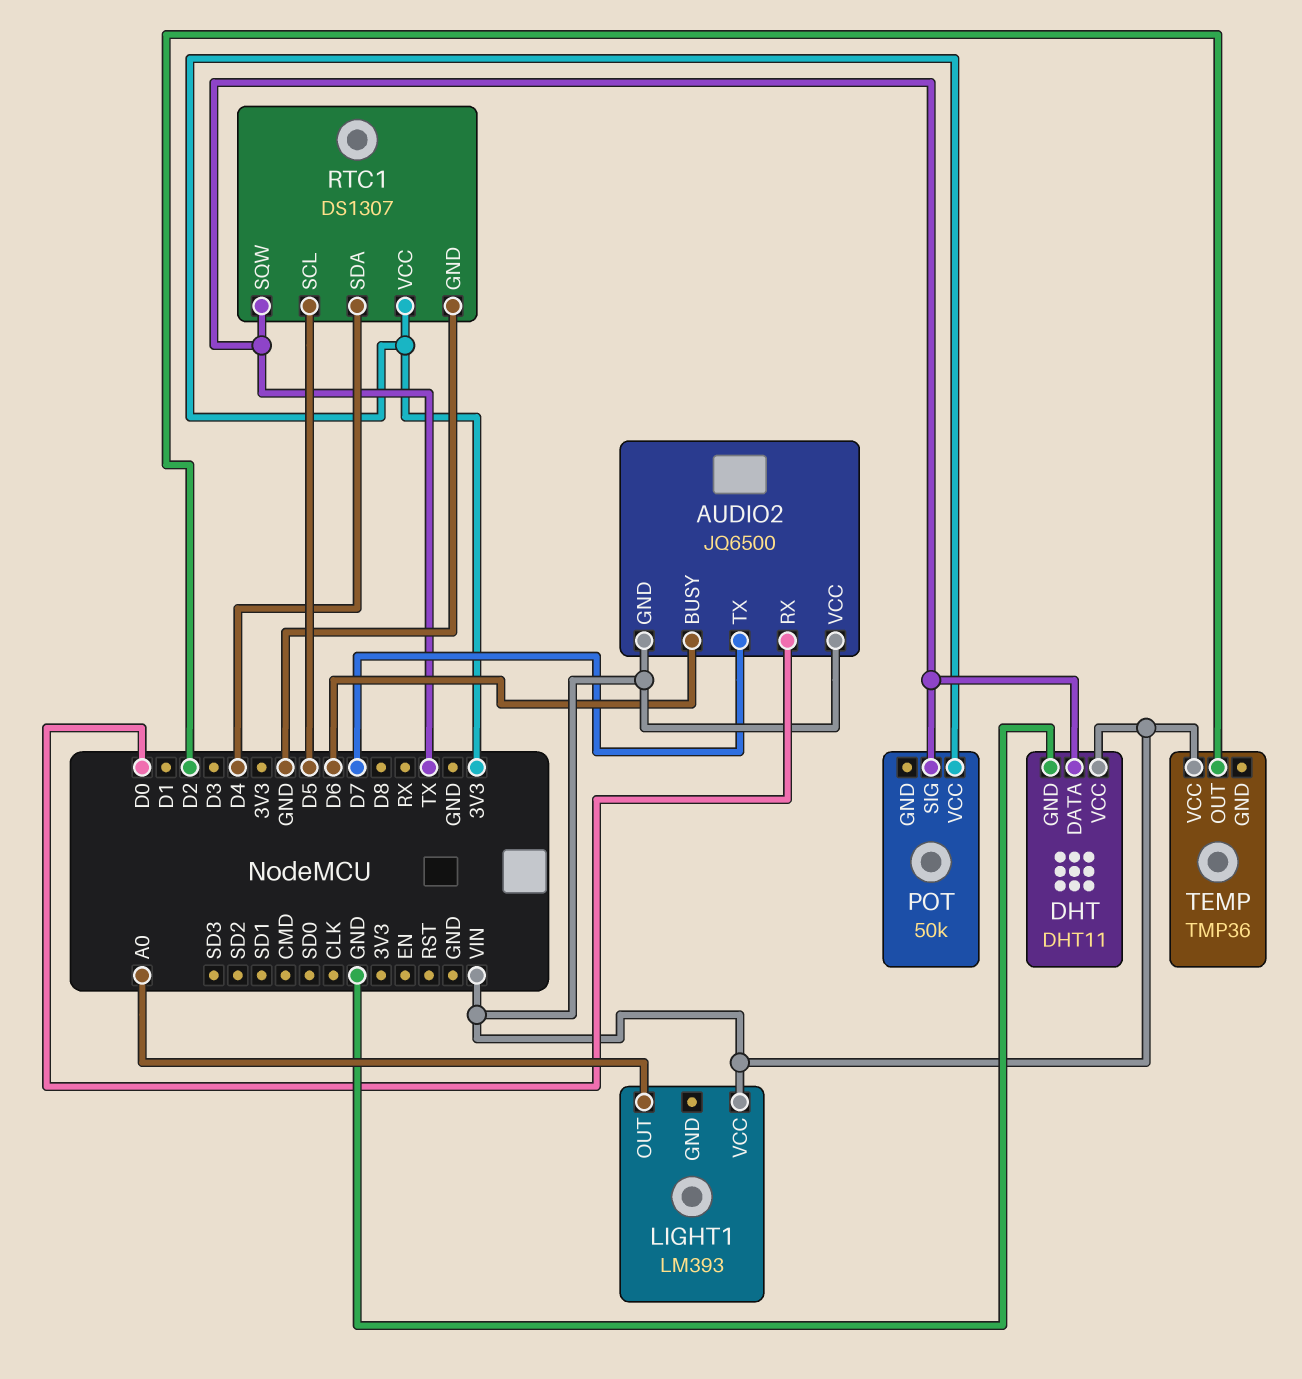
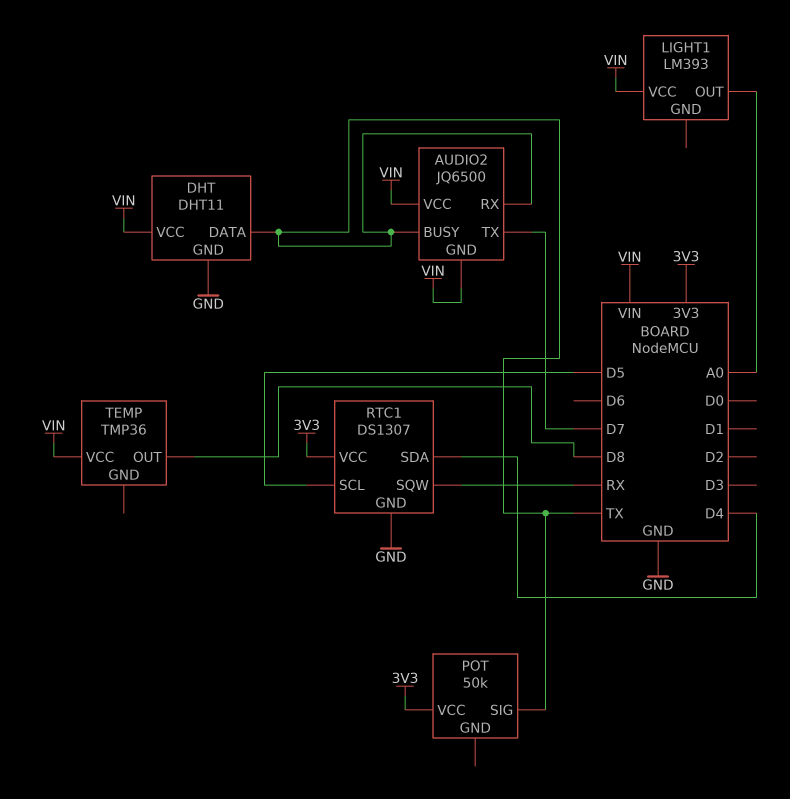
AUDIO2 pin BUSY: D6 -> TX
AUDIO2 pin RX: D0 -> TX
RTC1 pin SQW: TX -> RX
TEMP pin OUT: D2 -> D8

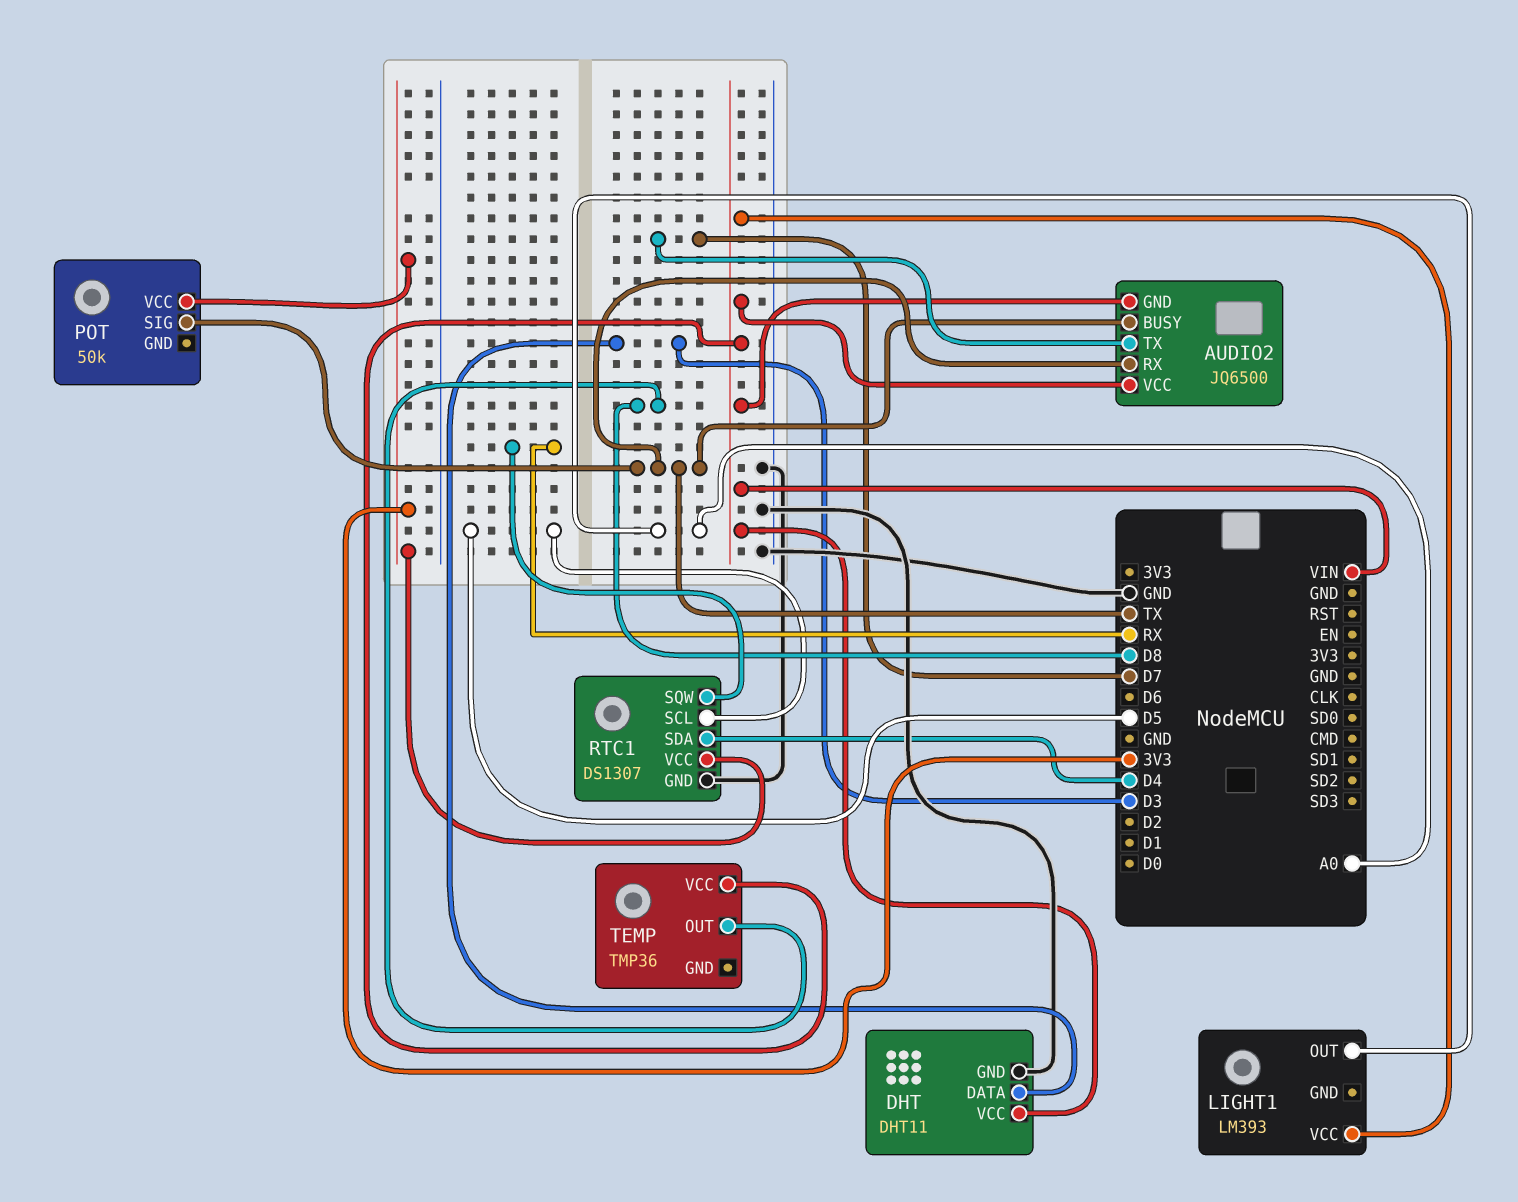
DHT pin DATA: TX -> D3

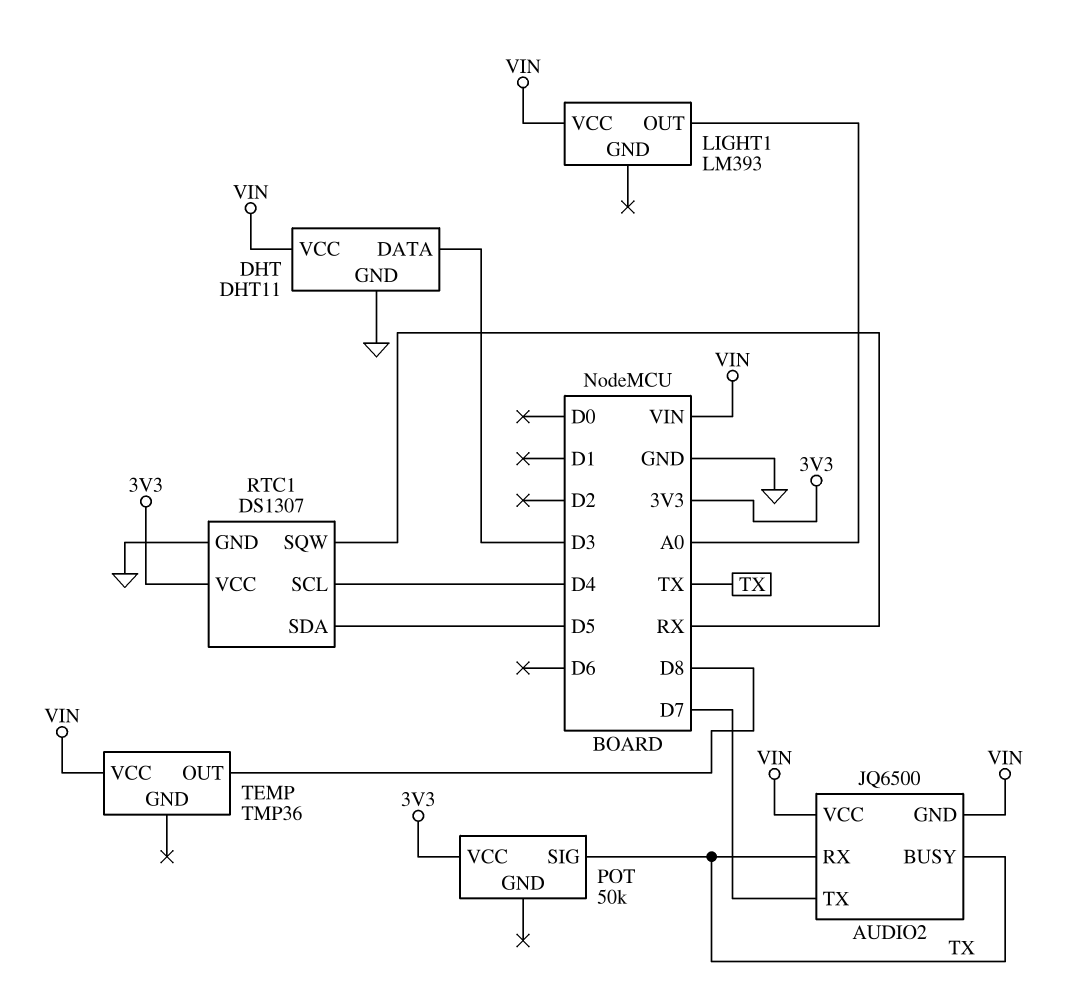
RTC1 pin SCL: D5 -> D4
RTC1 pin SDA: D4 -> D5

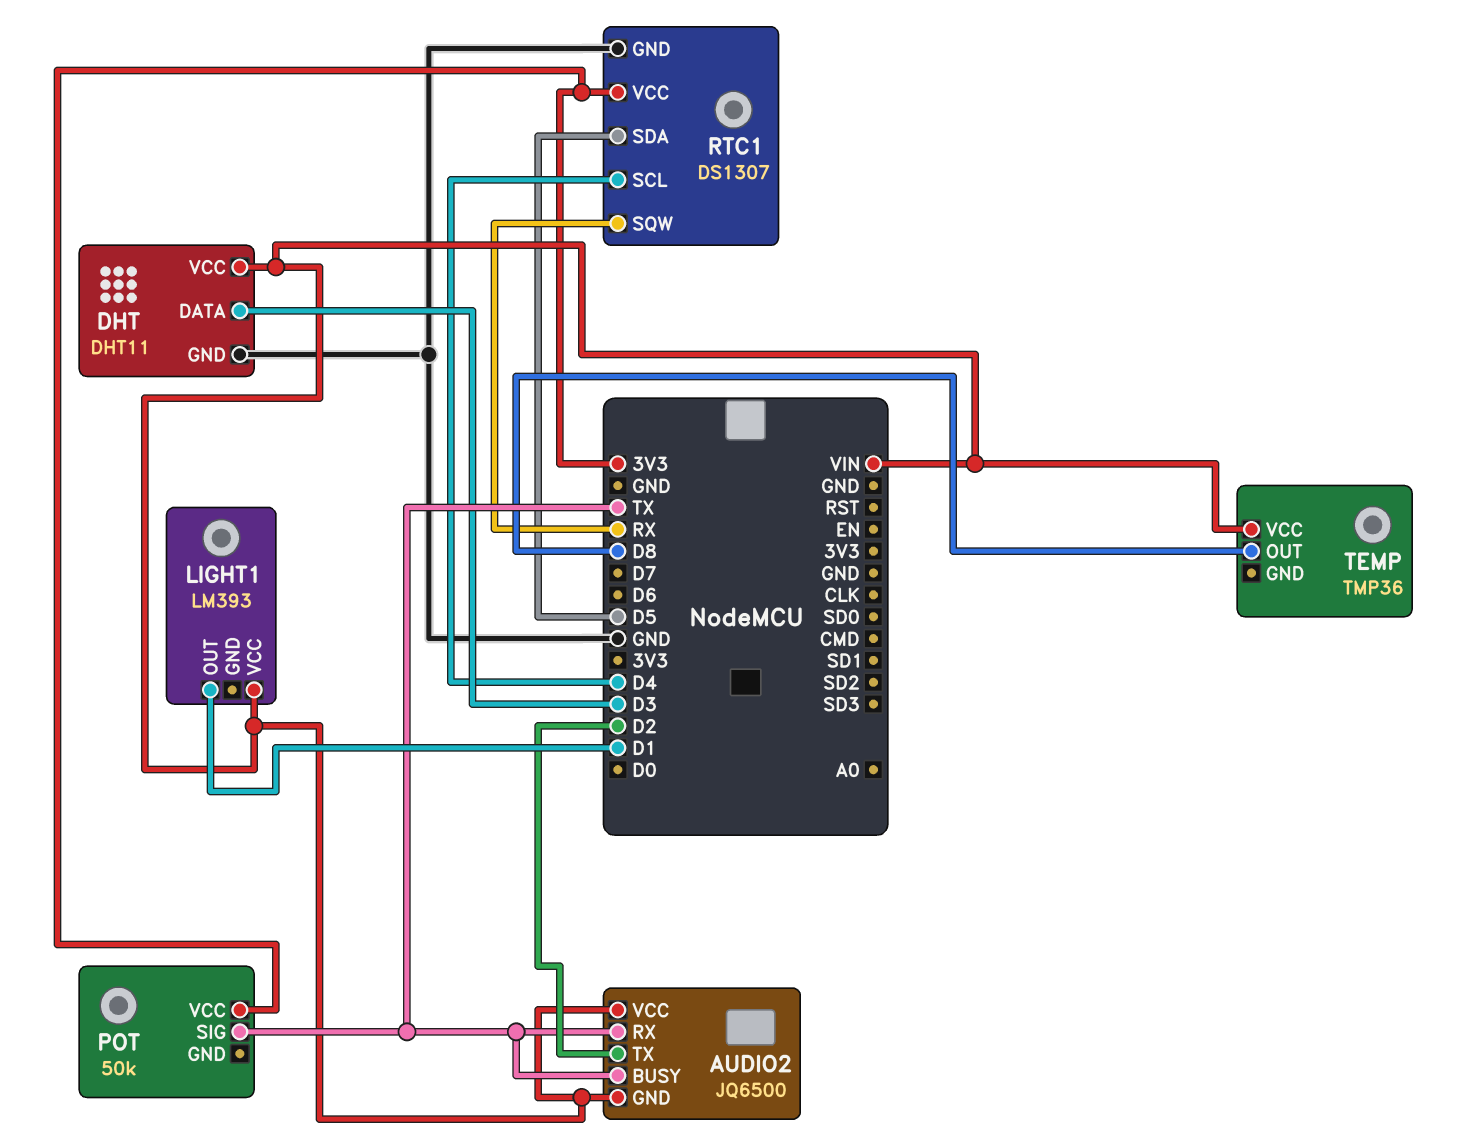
AUDIO2 pin TX: D7 -> D2
LIGHT1 pin OUT: A0 -> D1

